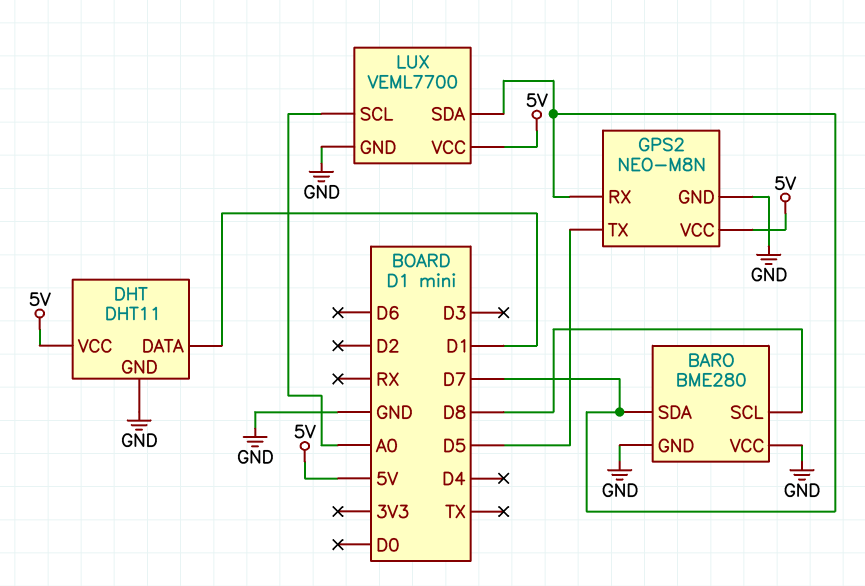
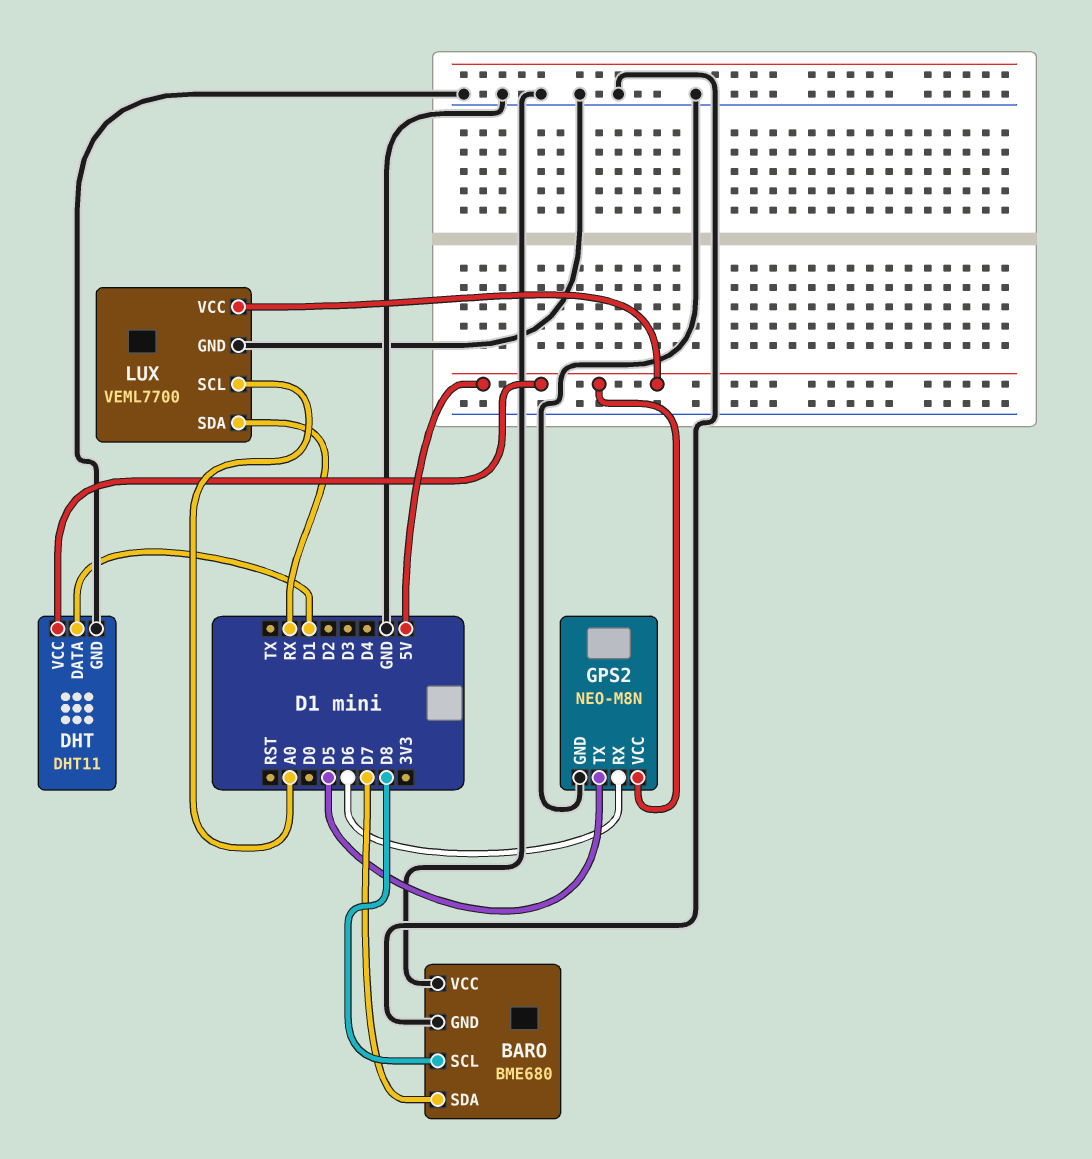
BARO: BME280 -> BME680
GPS2 pin RX: D7 -> D6
LUX pin SDA: D7 -> RX

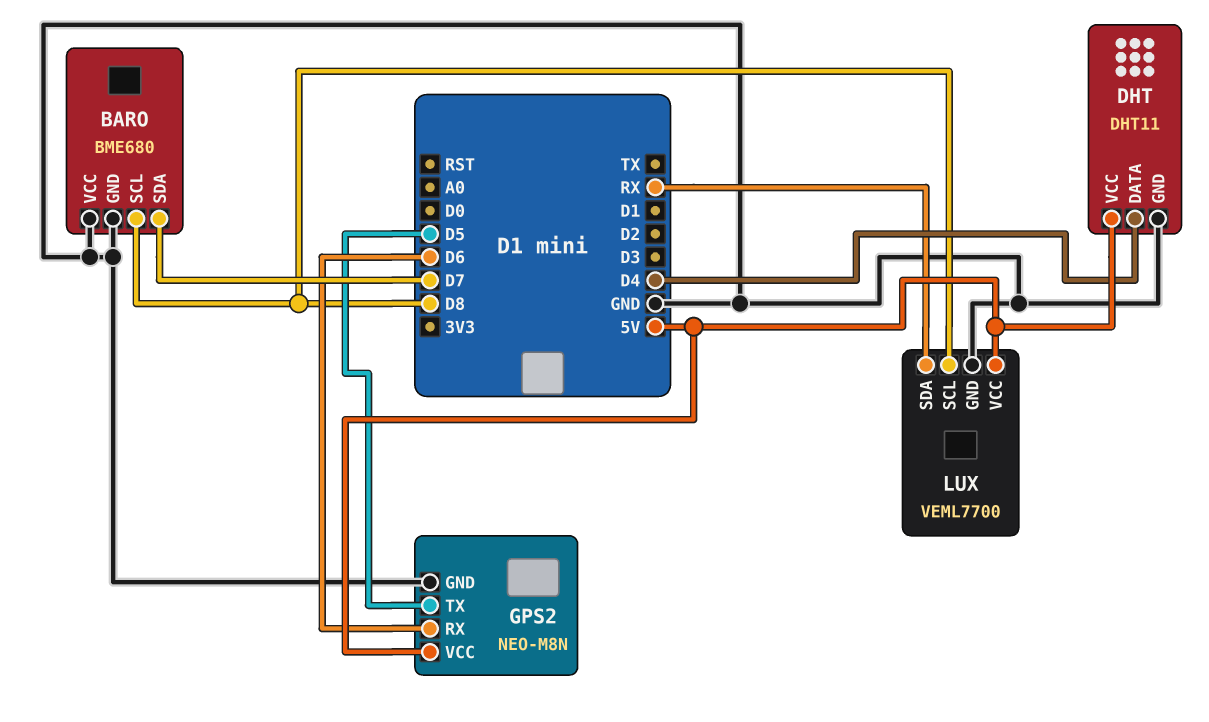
DHT pin DATA: D1 -> D4
LUX pin SCL: A0 -> D8

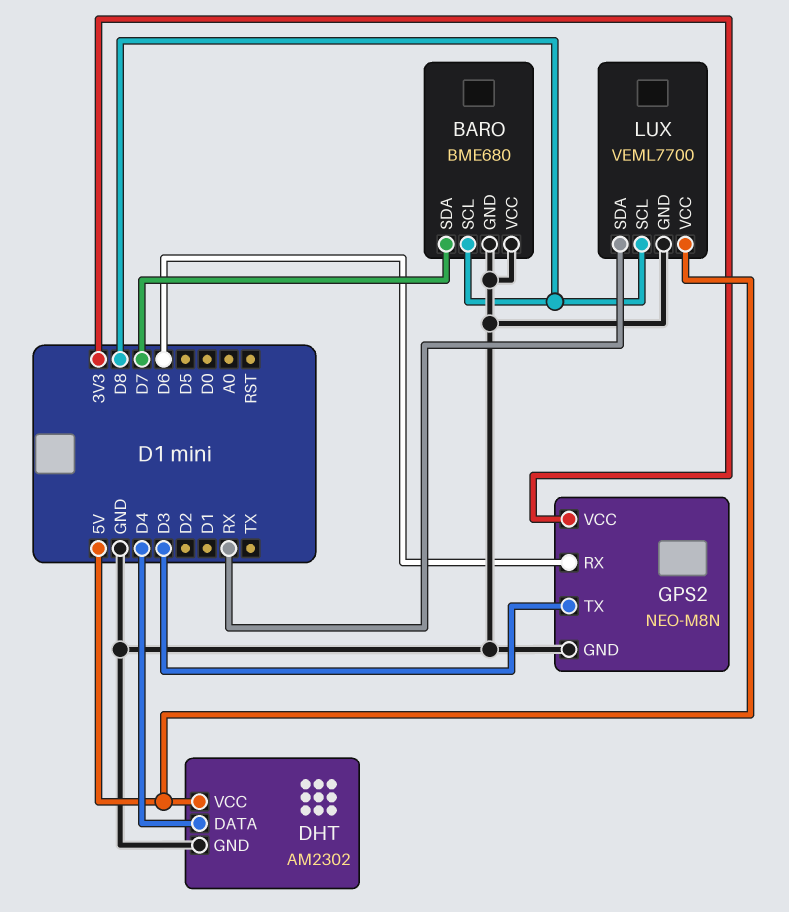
DHT: DHT11 -> AM2302
GPS2 pin TX: D5 -> D3
GPS2 pin VCC: 5V -> 3V3

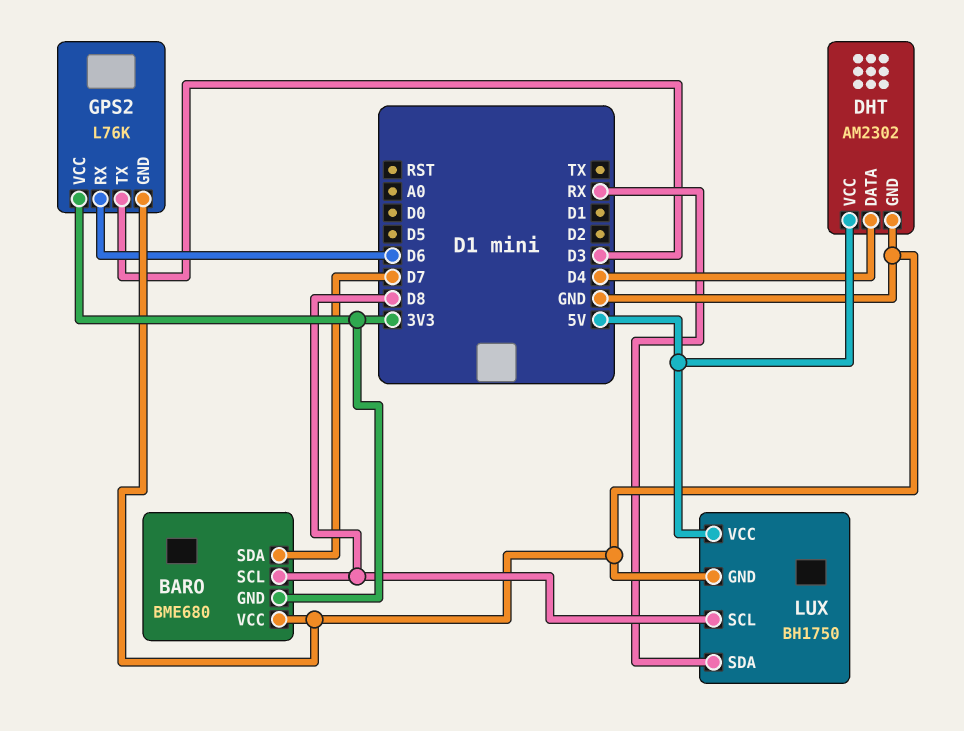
BARO pin GND: GND -> 3V3
GPS2: NEO-M8N -> L76K
LUX: VEML7700 -> BH1750

